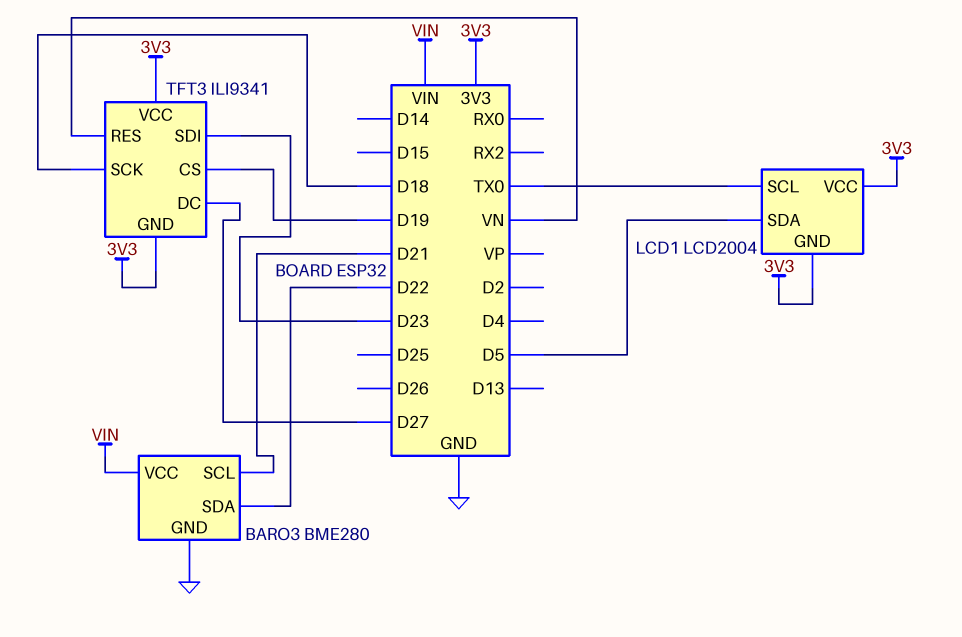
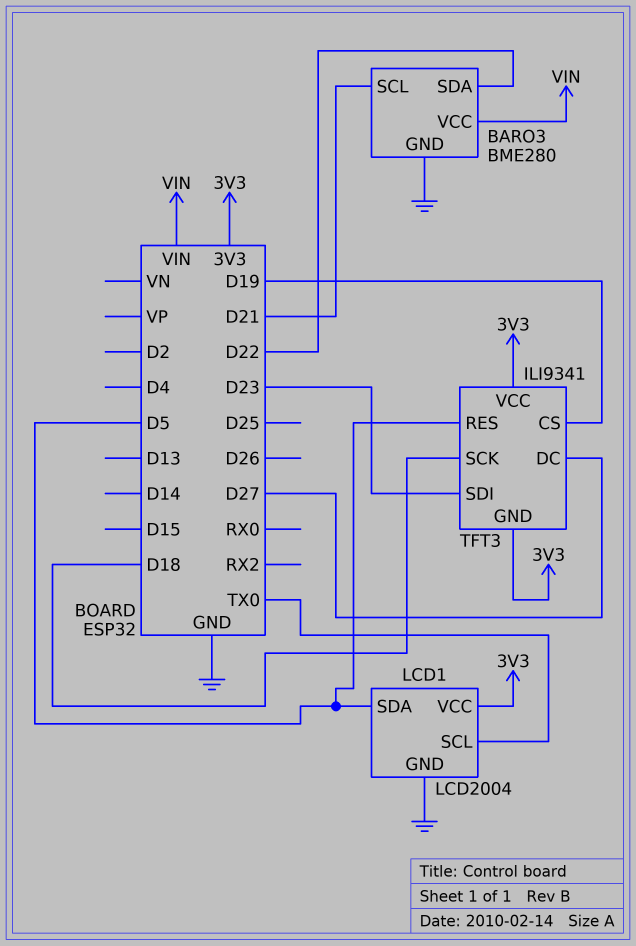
LCD1 pin GND: 3V3 -> GND
TFT3 pin RES: VN -> D5

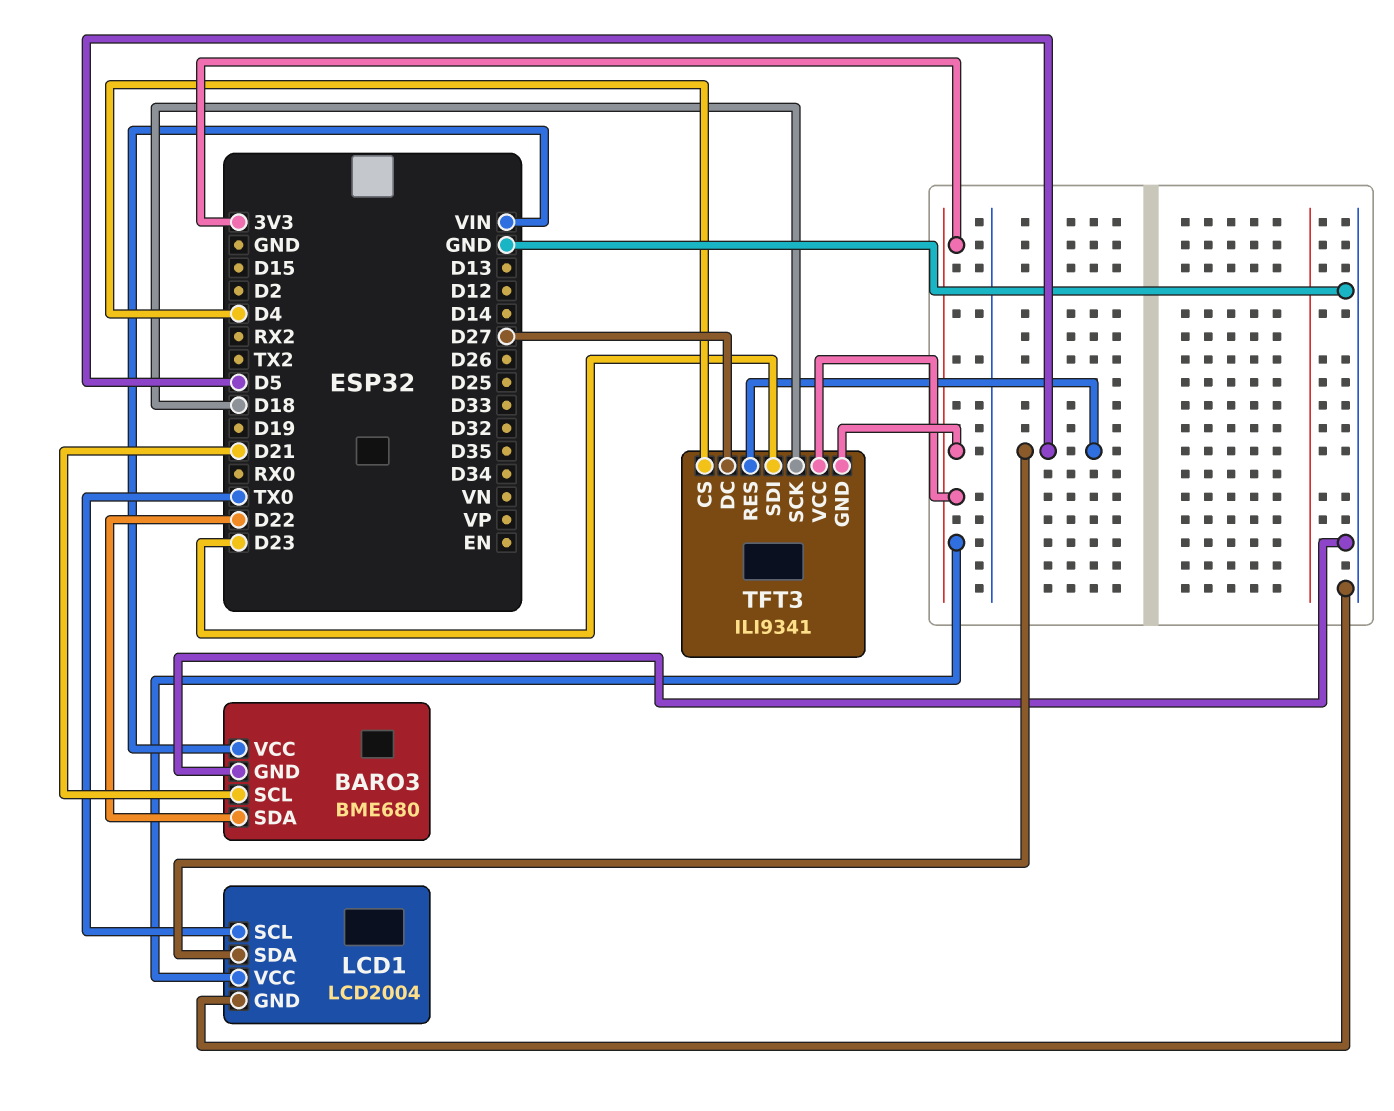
BARO3: BME280 -> BME680
TFT3 pin CS: D19 -> D4

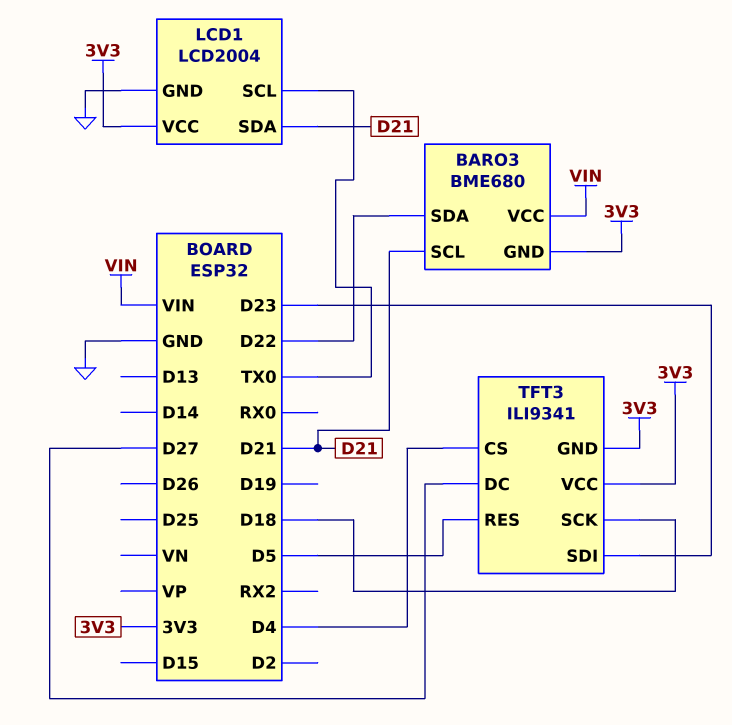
BARO3 pin GND: GND -> 3V3
LCD1 pin SDA: D5 -> D21

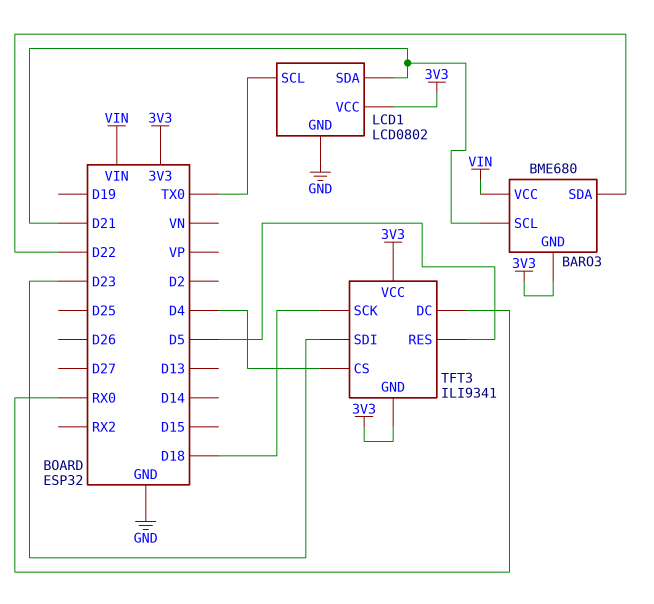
LCD1: LCD2004 -> LCD0802
TFT3 pin DC: D27 -> RX0

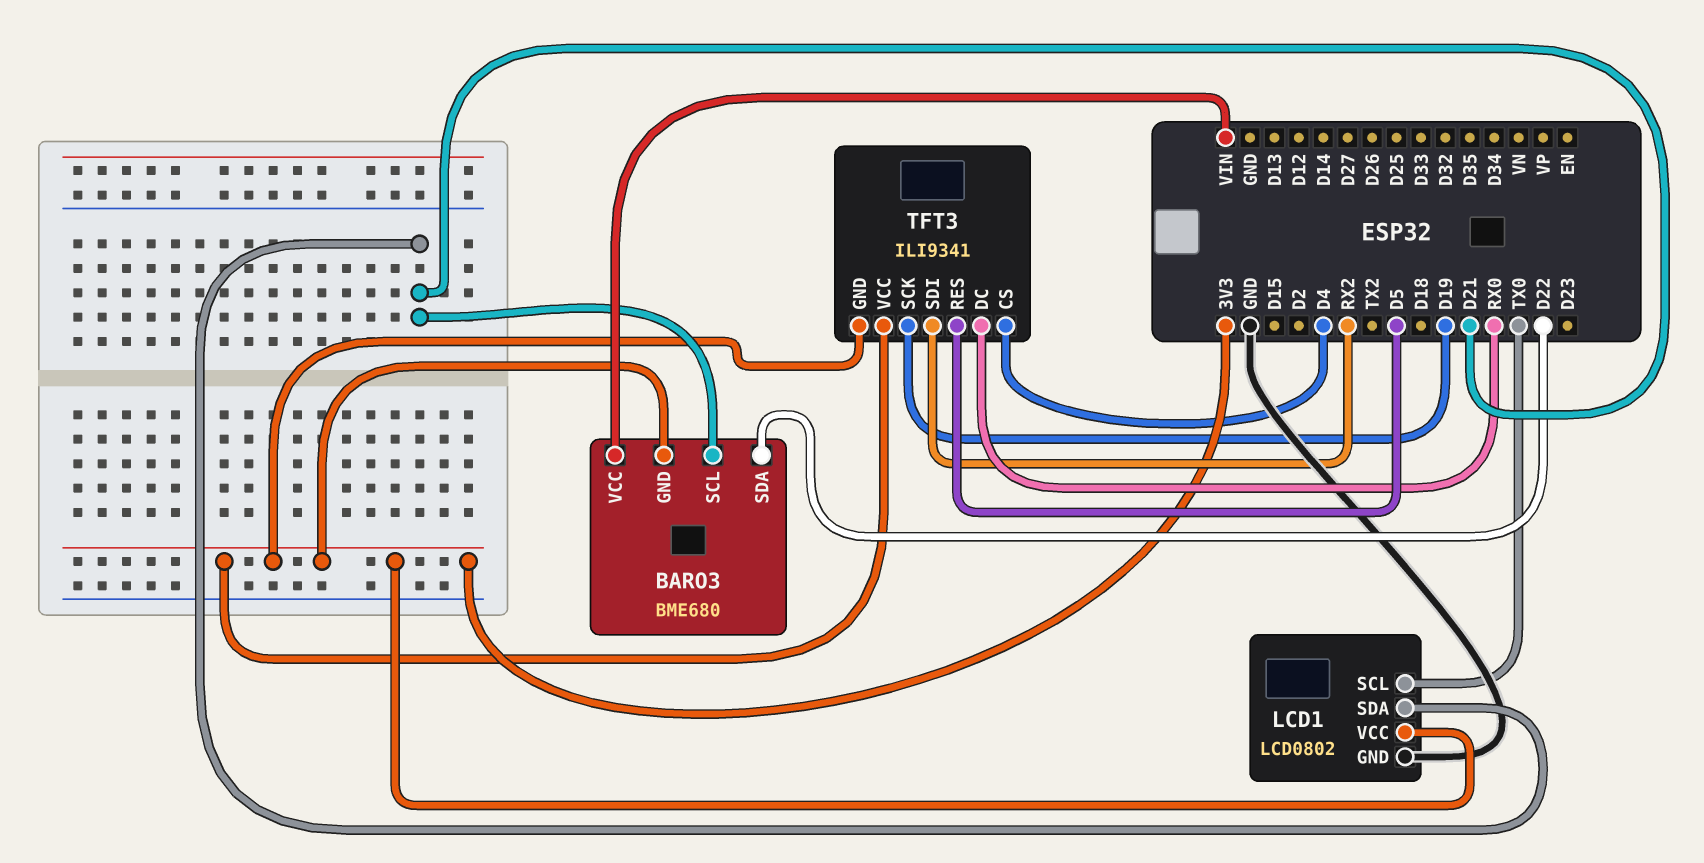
TFT3 pin SCK: D18 -> D19
TFT3 pin SDI: D23 -> RX2

